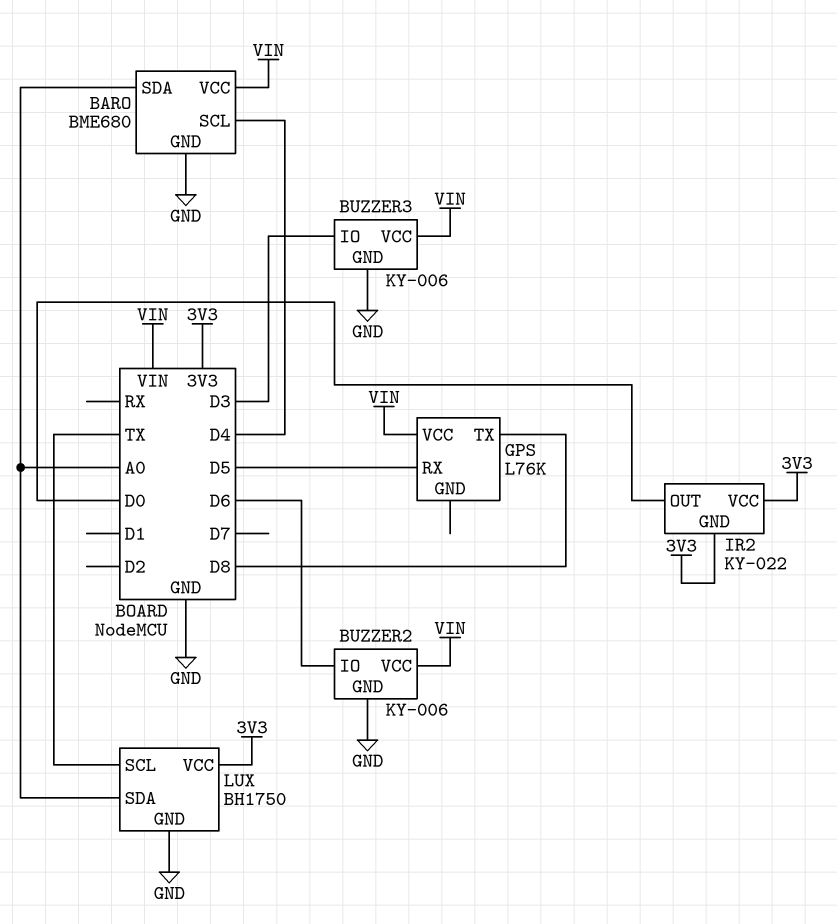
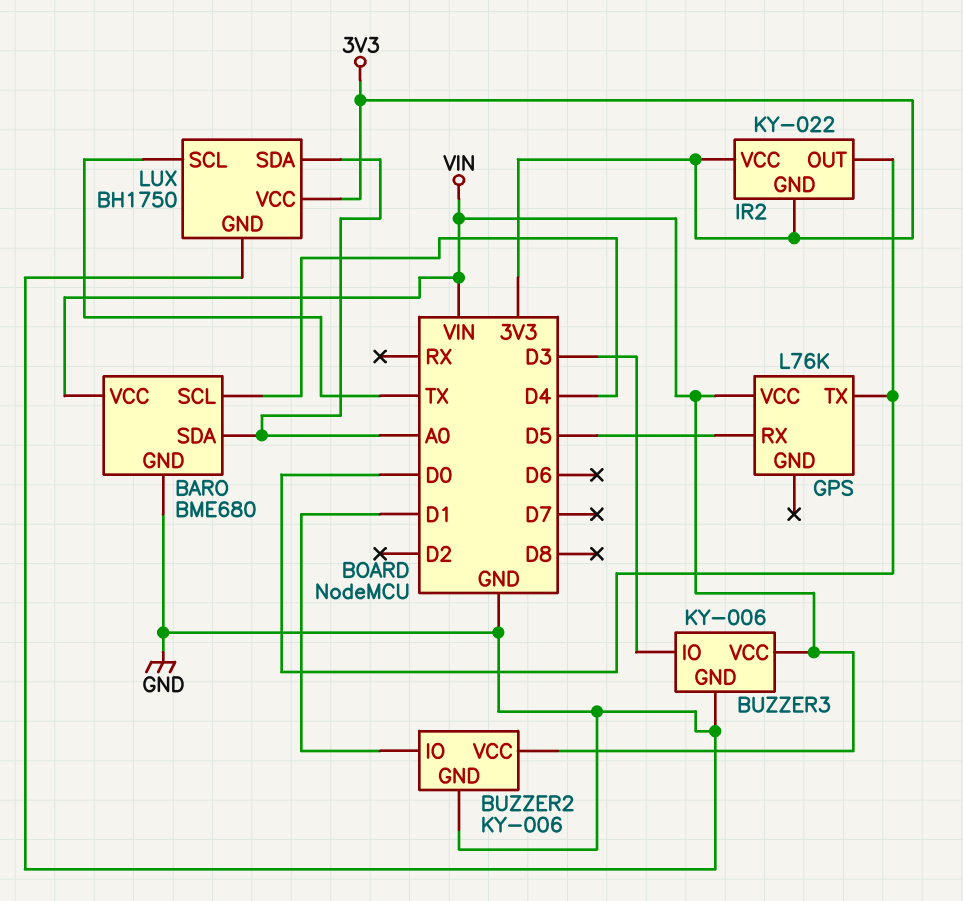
BUZZER2 pin IO: D6 -> D1
GPS pin TX: D8 -> D0

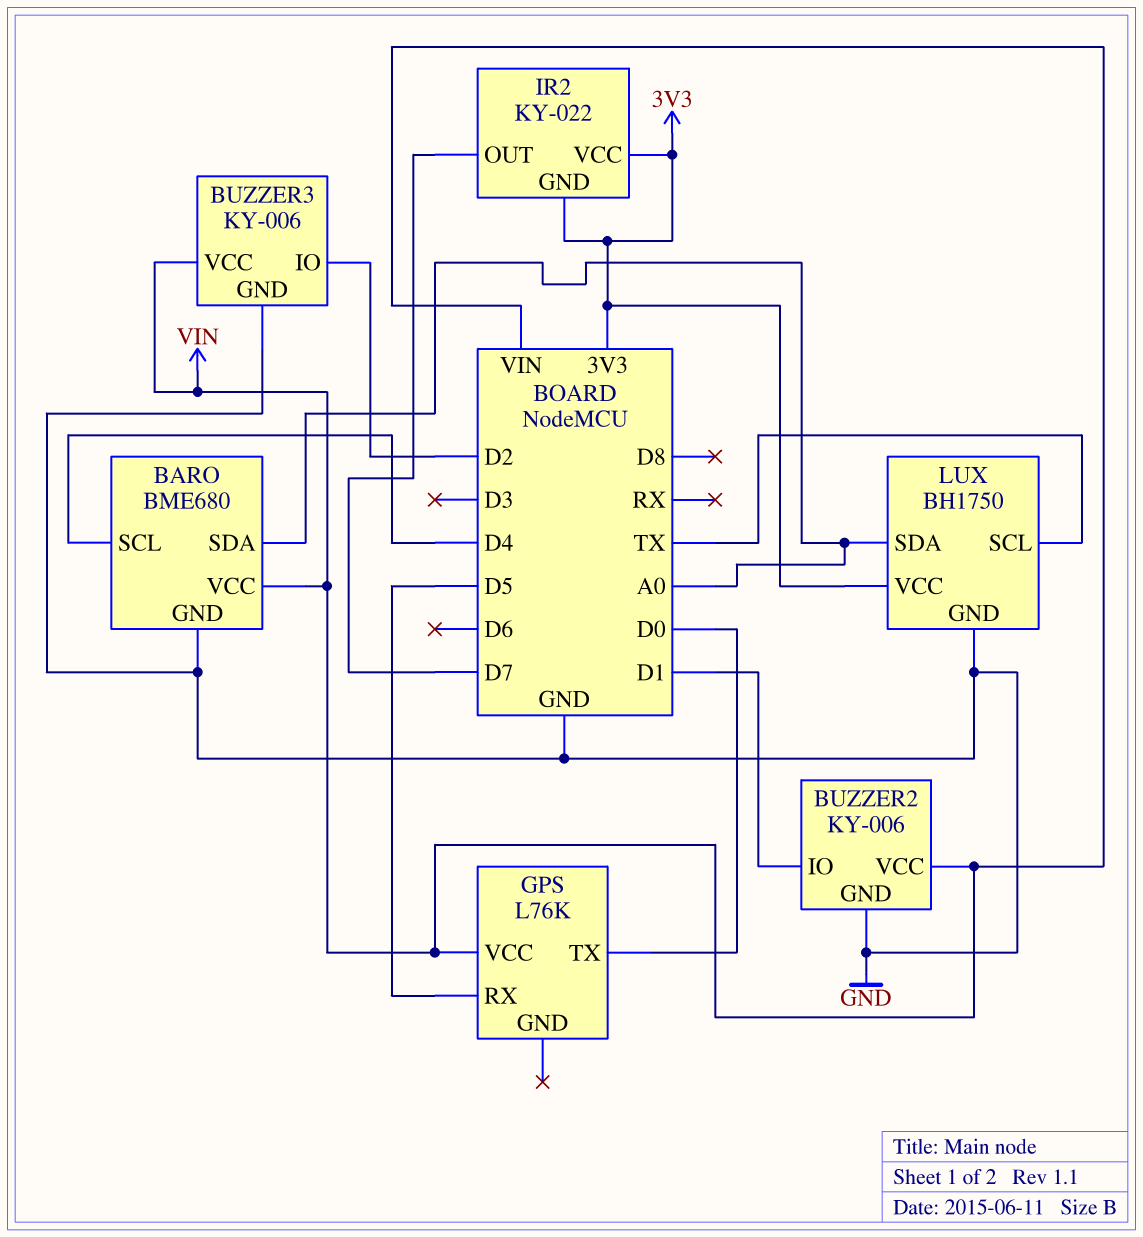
BUZZER3 pin IO: D3 -> D2
IR2 pin OUT: D0 -> D7

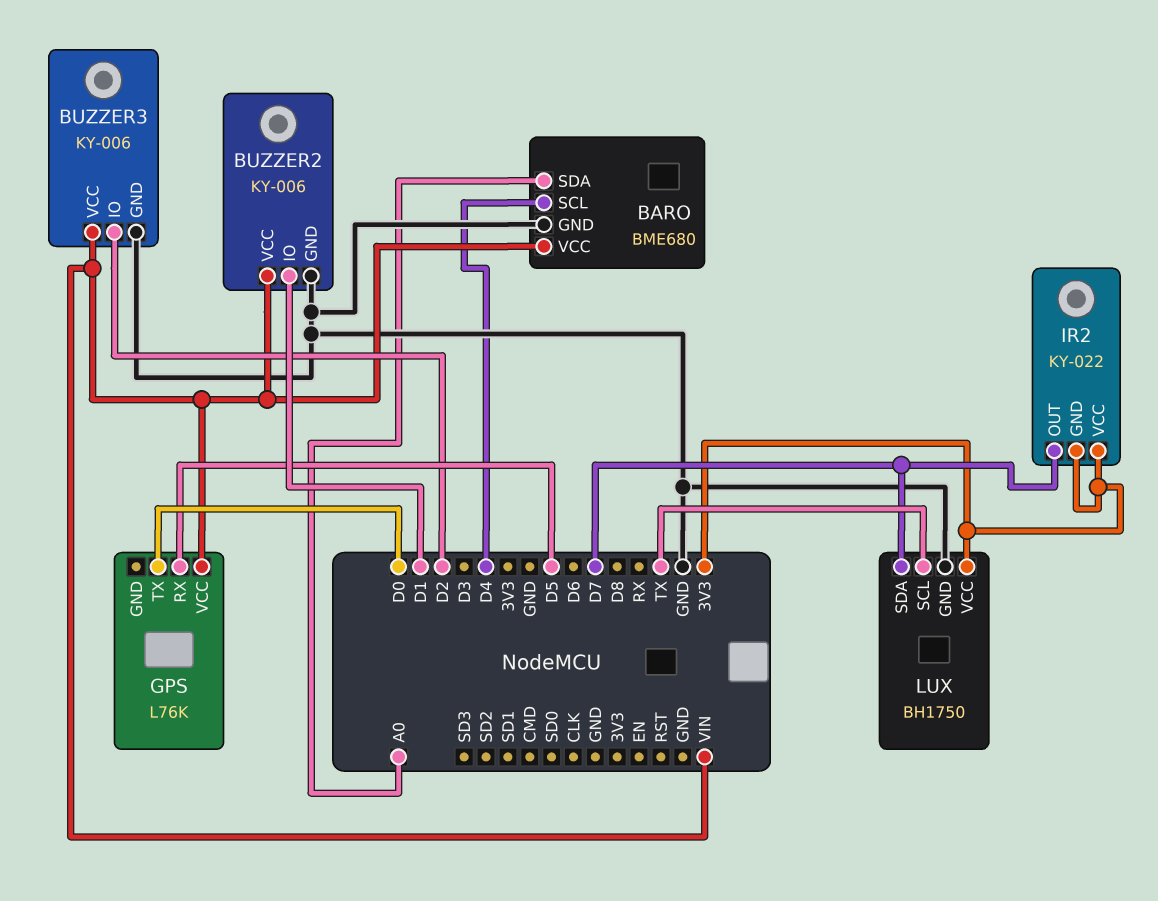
LUX pin SDA: A0 -> D7

